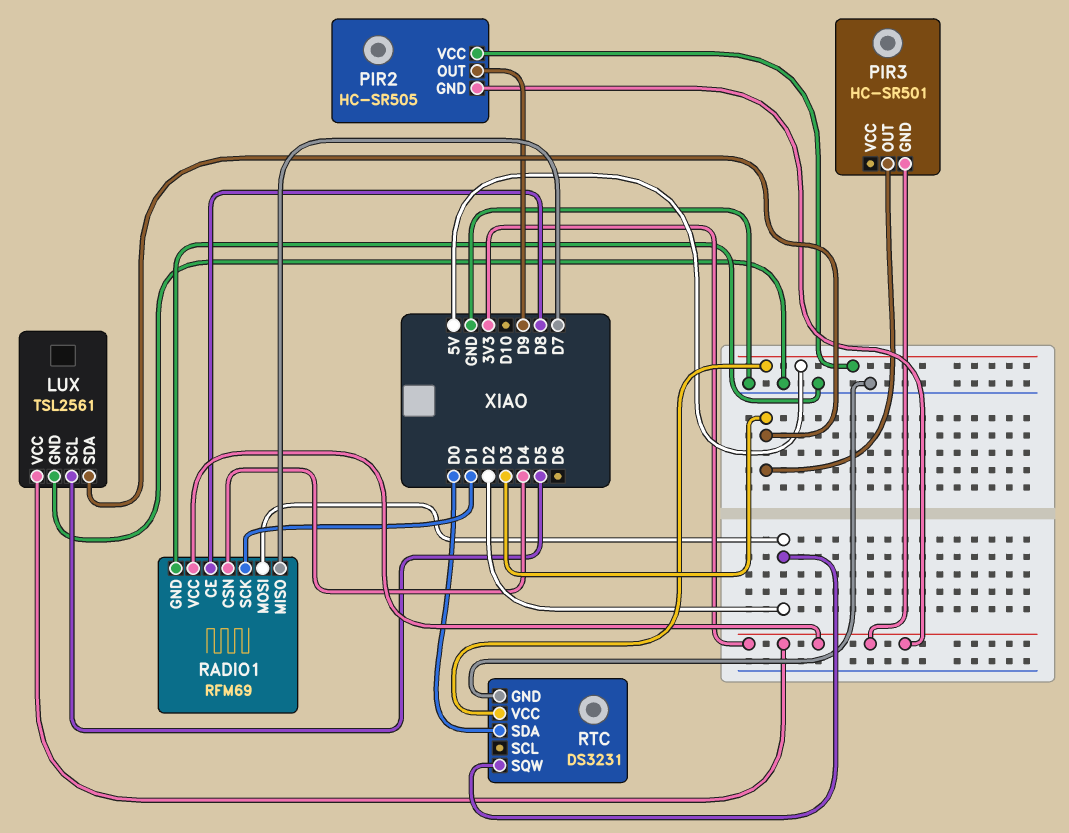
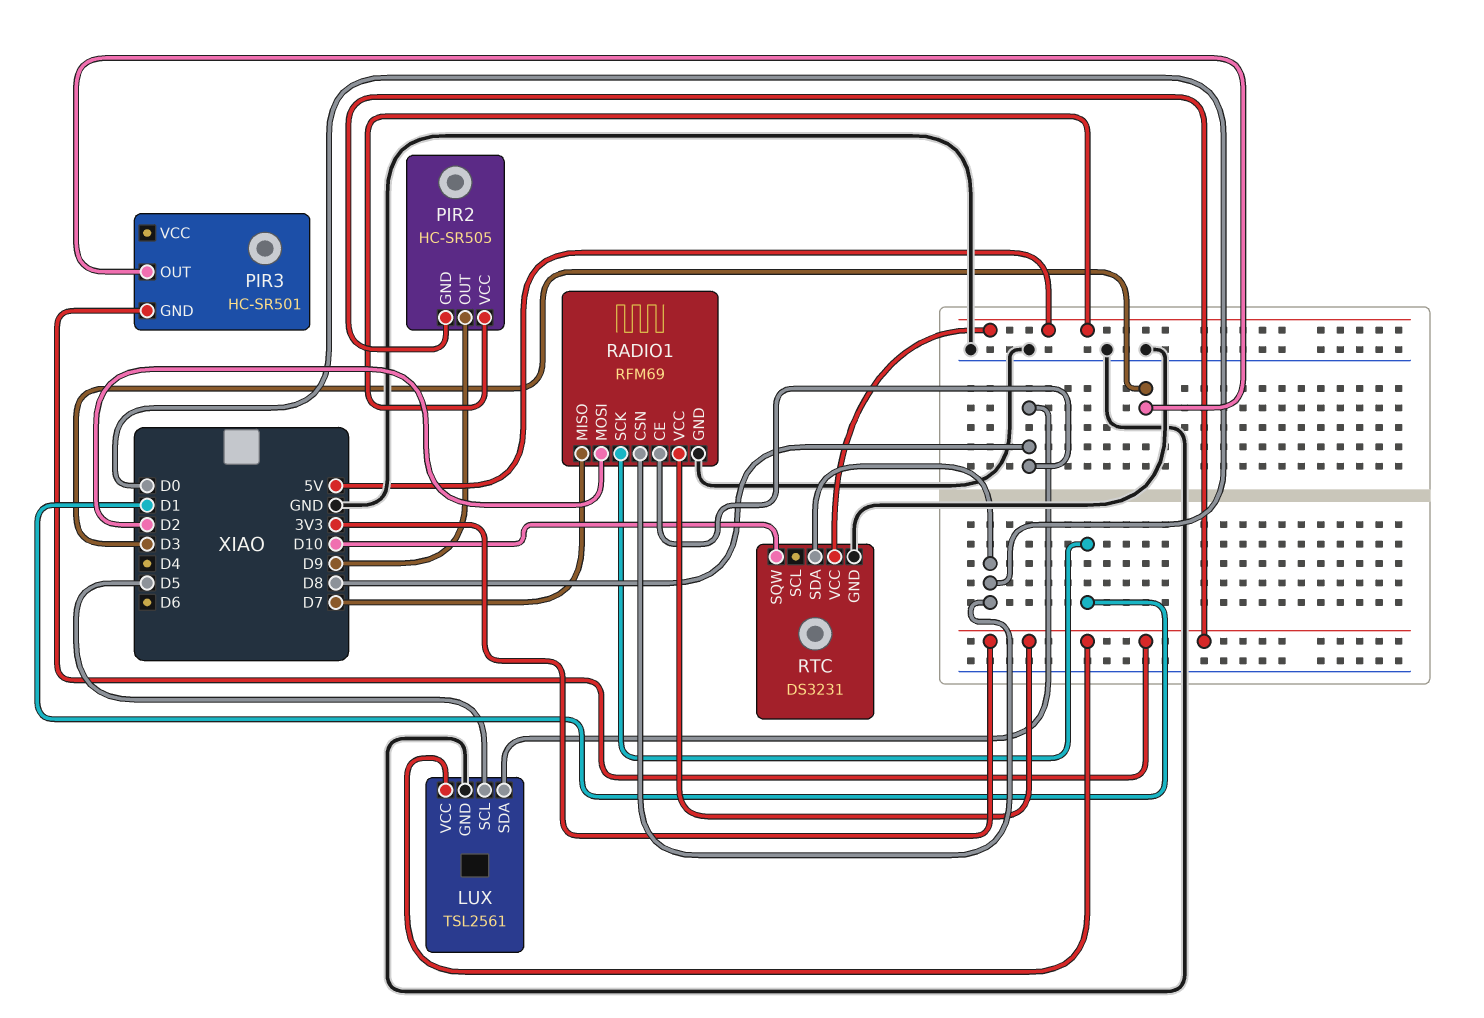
LUX pin SDA: D3 -> D8
RADIO1 pin CSN: D4 -> D0
RTC pin SQW: D2 -> D10

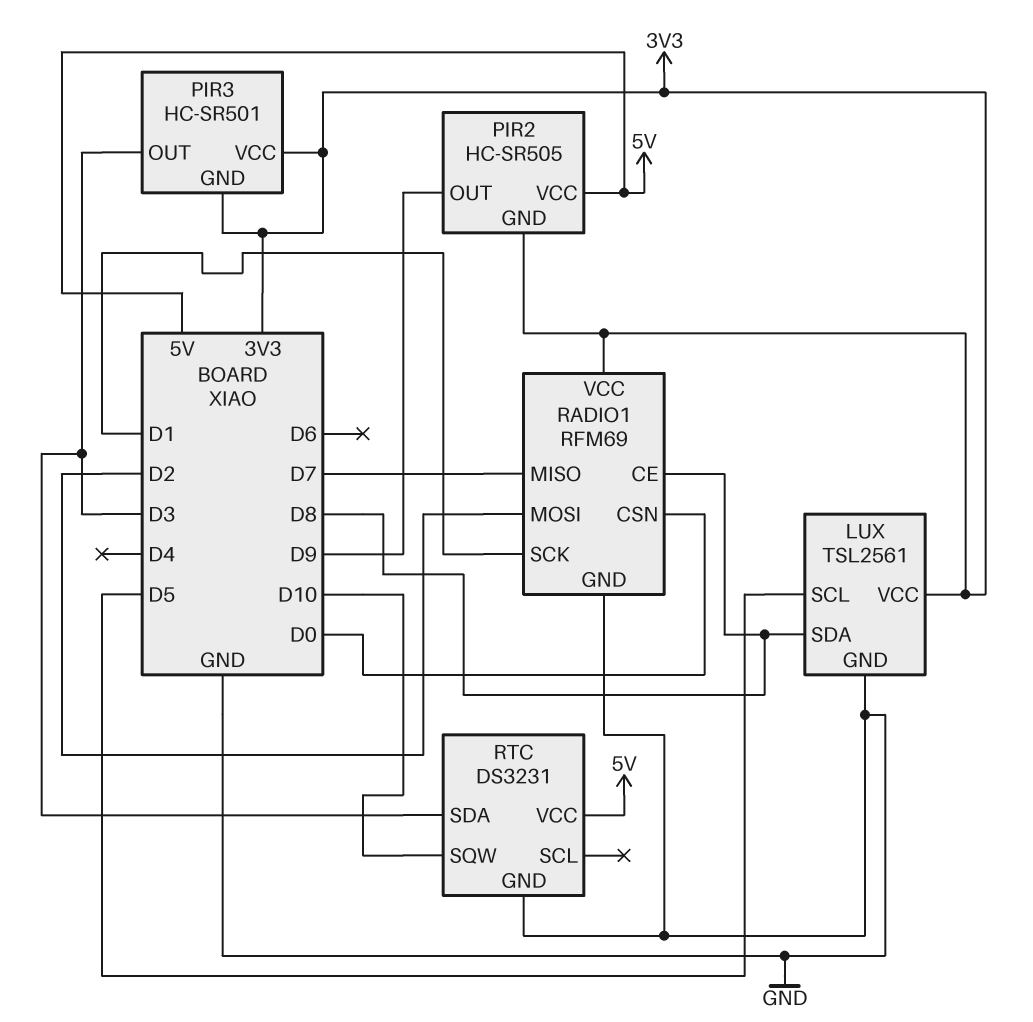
PIR3 pin VCC: none -> 3V3
RTC pin SDA: D0 -> D3

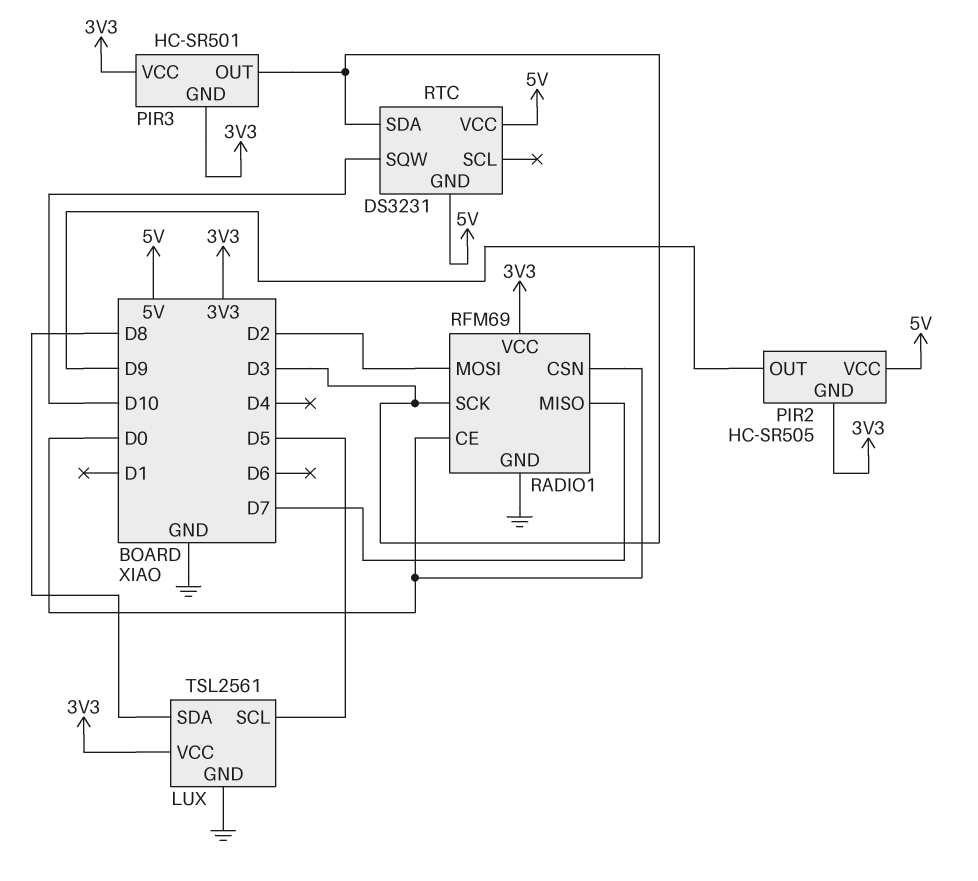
RADIO1 pin CE: D8 -> D0
RADIO1 pin SCK: D1 -> D3
RTC pin GND: GND -> 5V

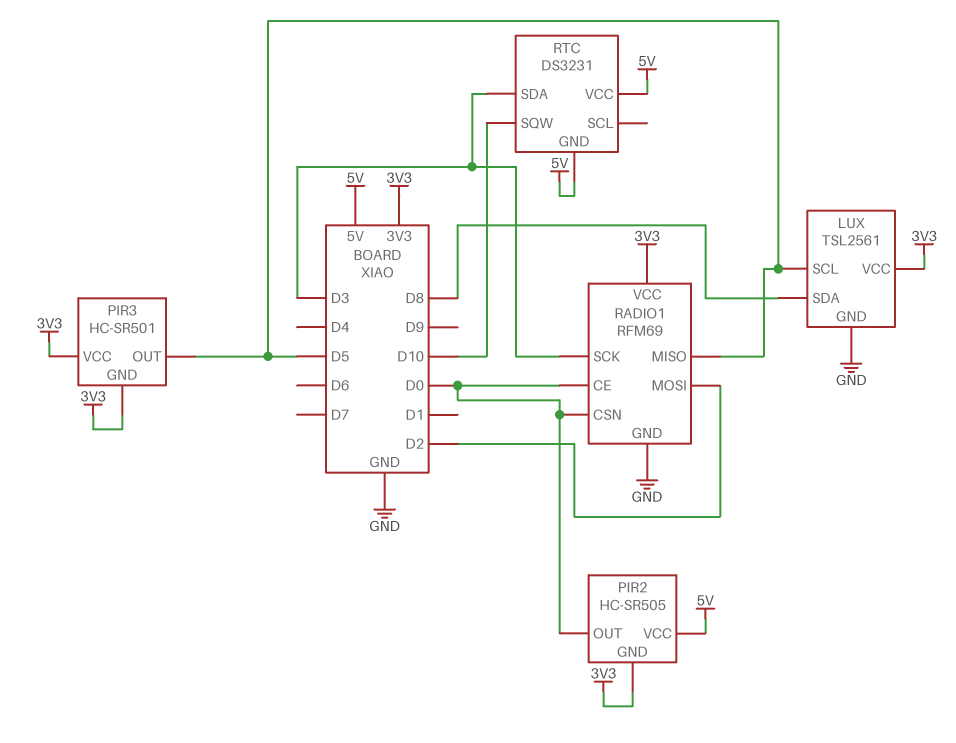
PIR2 pin OUT: D9 -> D0
PIR3 pin OUT: D3 -> D5
RADIO1 pin MISO: D7 -> D5

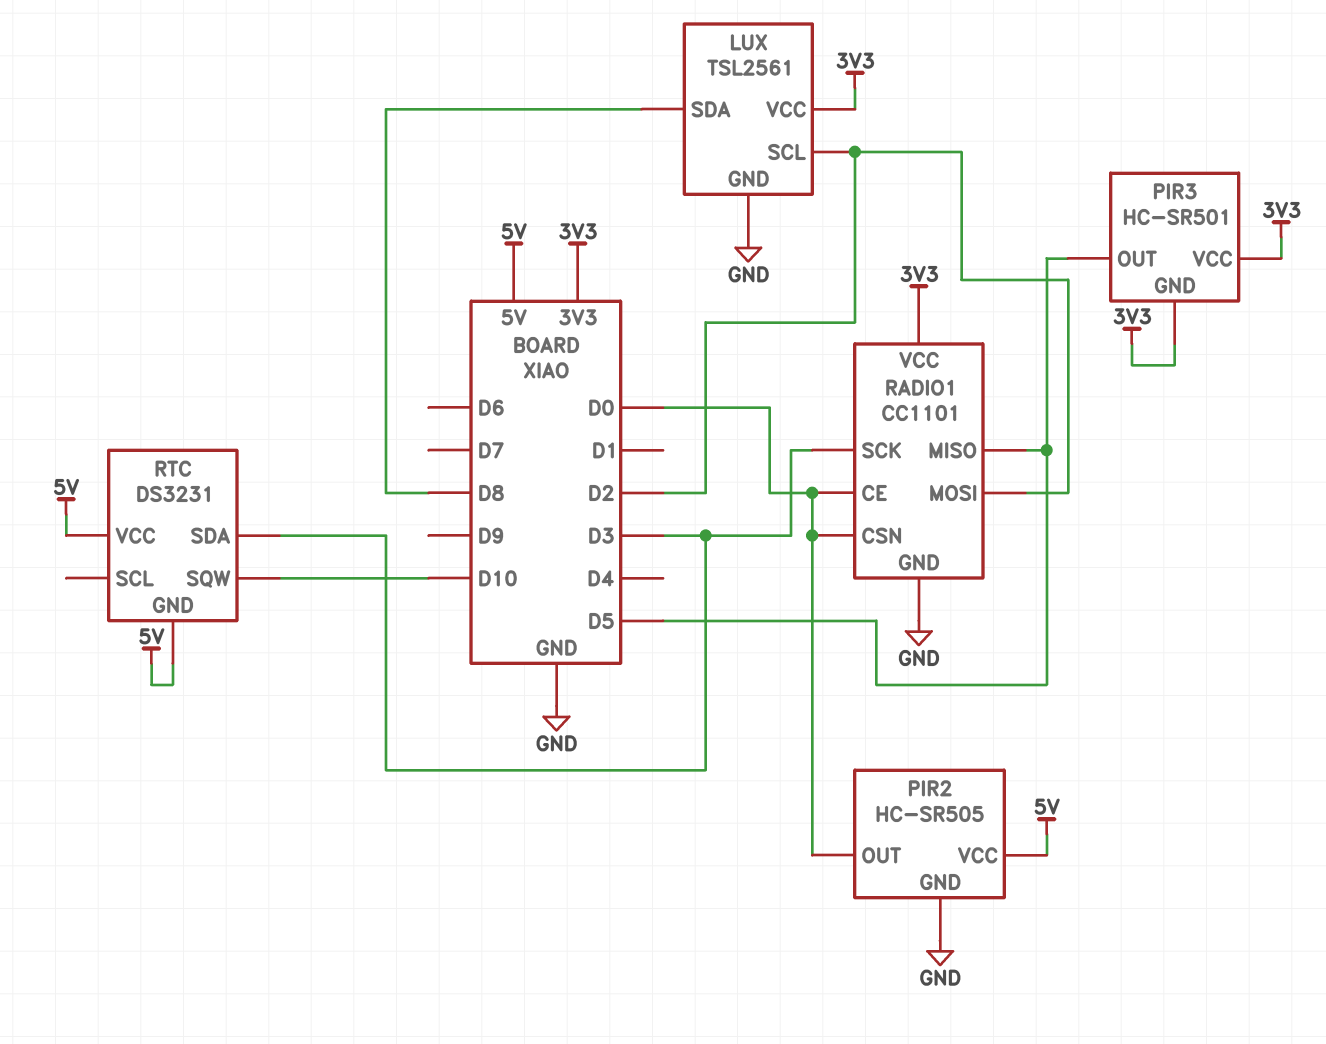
LUX pin SCL: D5 -> D2
PIR2 pin GND: 3V3 -> GND
RADIO1: RFM69 -> CC1101

